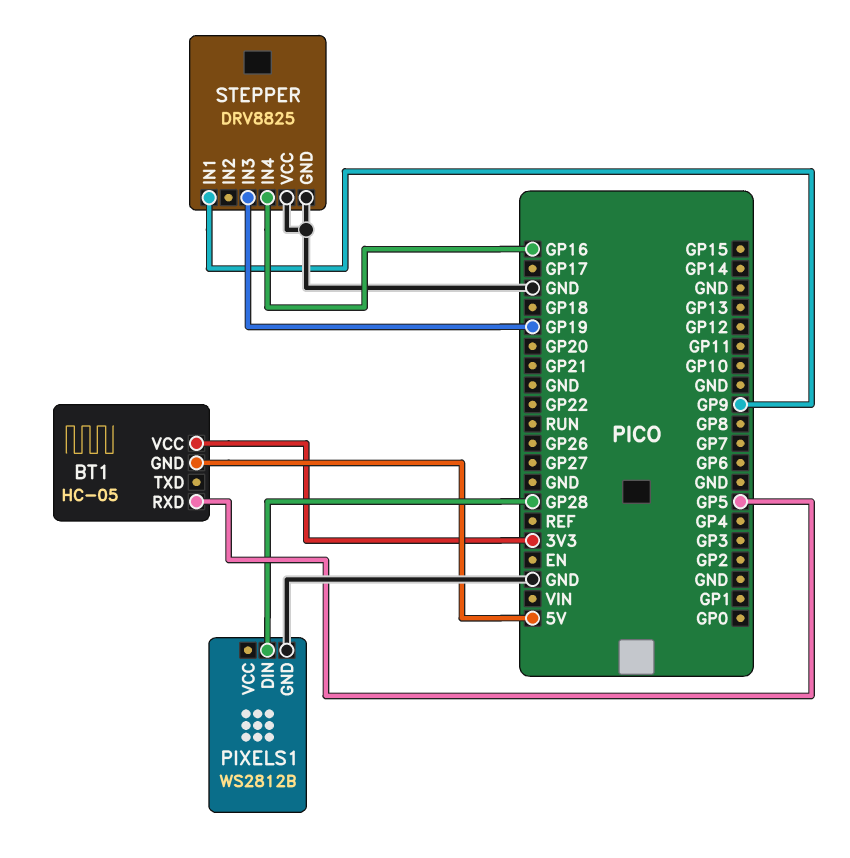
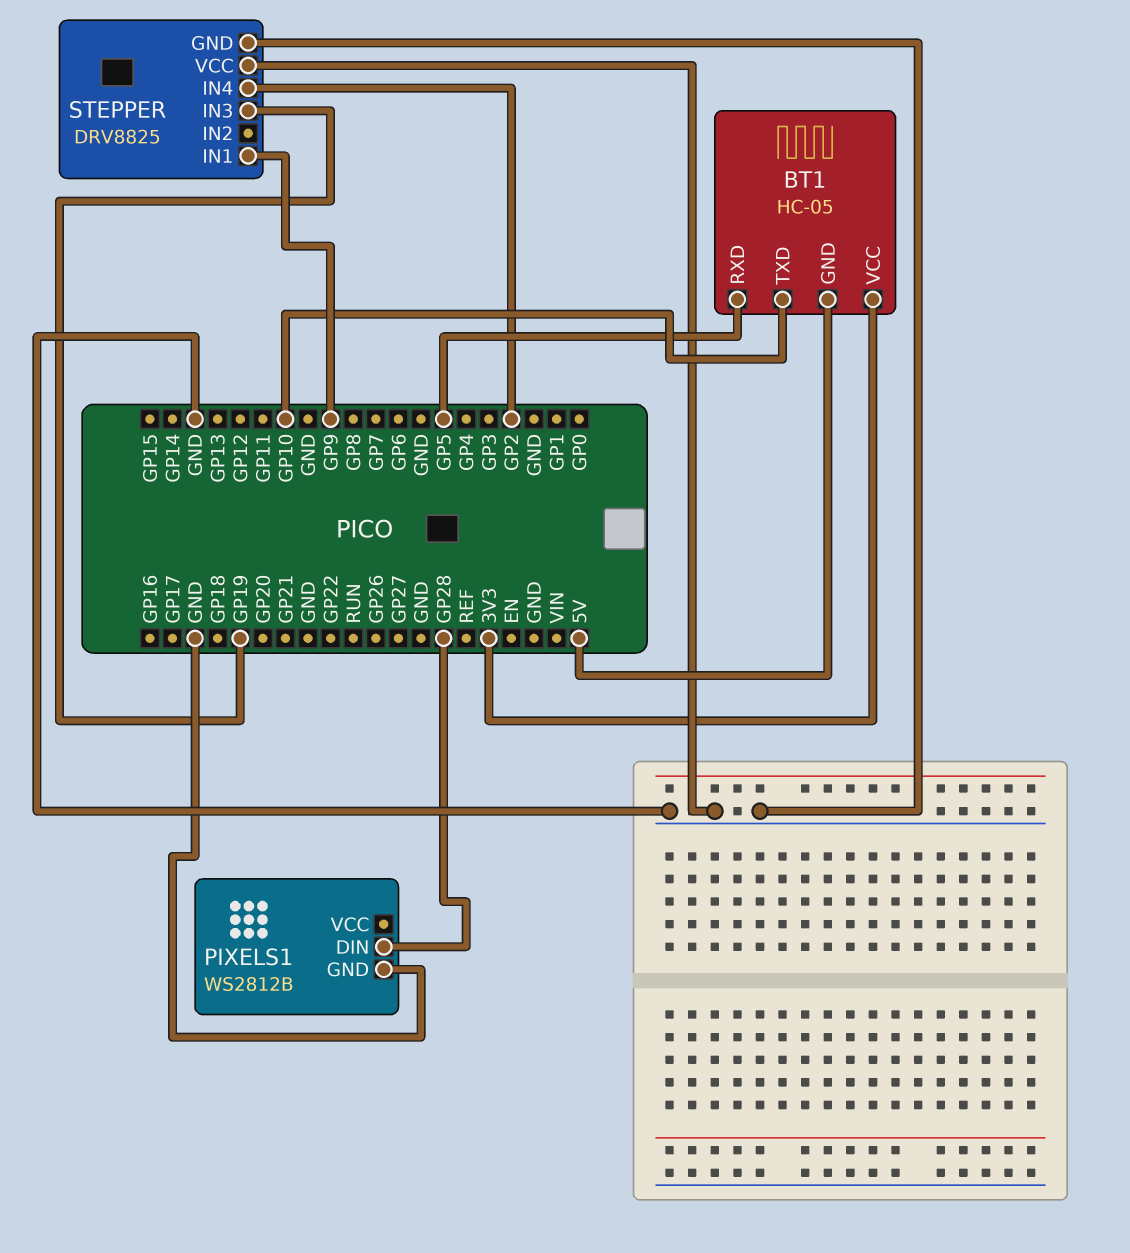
BT1 pin TXD: none -> GP10
STEPPER pin IN4: GP16 -> GP2

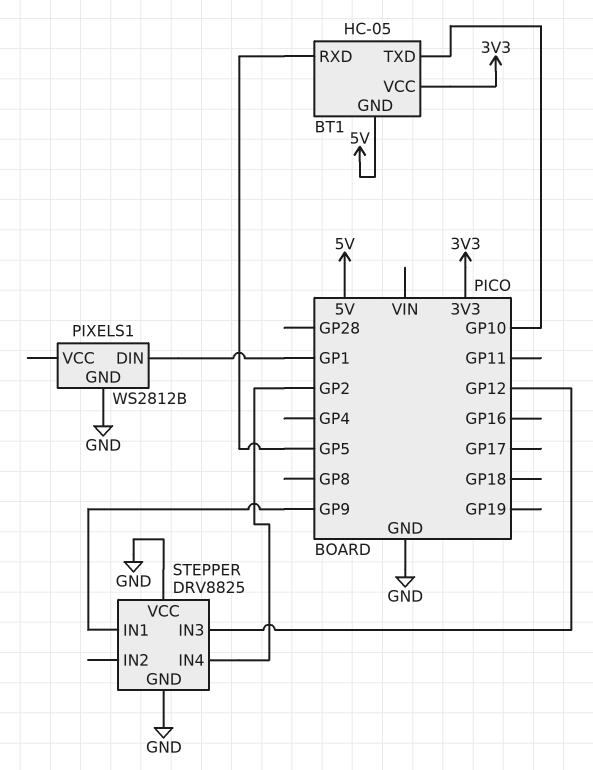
PIXELS1 pin DIN: GP28 -> GP1
STEPPER pin IN3: GP19 -> GP12

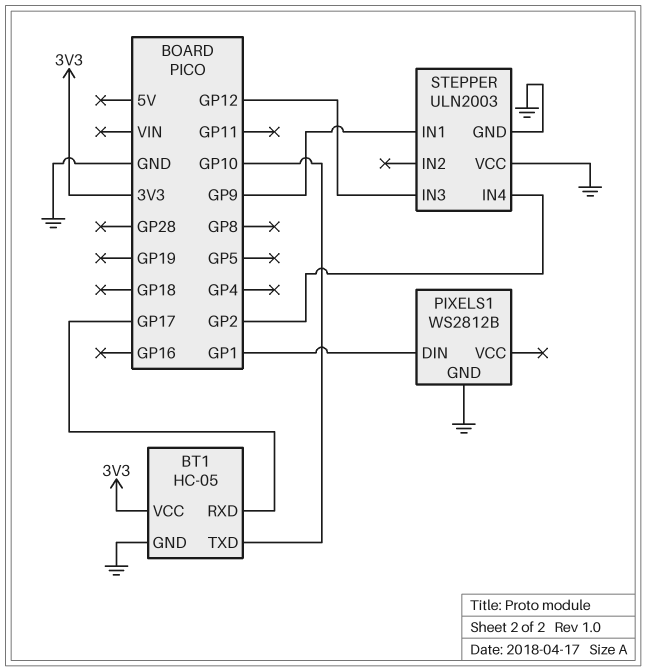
BT1 pin GND: 5V -> GND
BT1 pin RXD: GP5 -> GP17
STEPPER: DRV8825 -> ULN2003

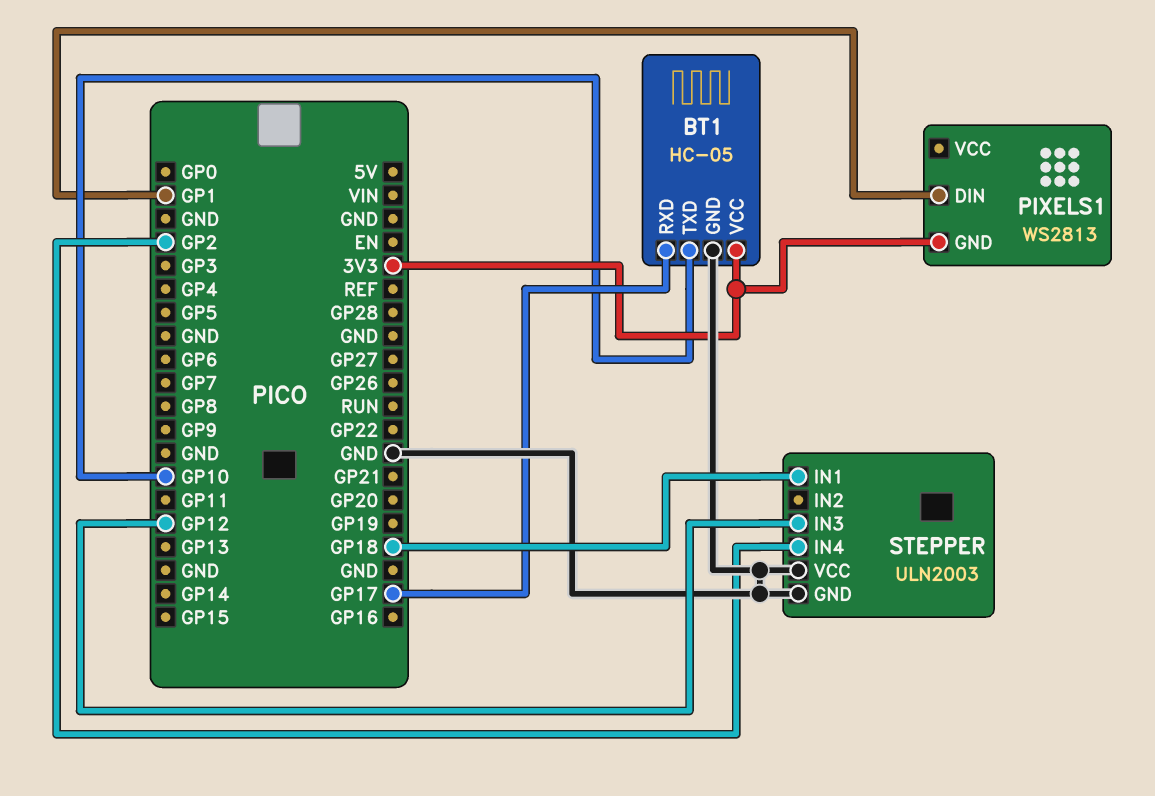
PIXELS1: WS2812B -> WS2813
PIXELS1 pin GND: GND -> 3V3
STEPPER pin IN1: GP9 -> GP18

